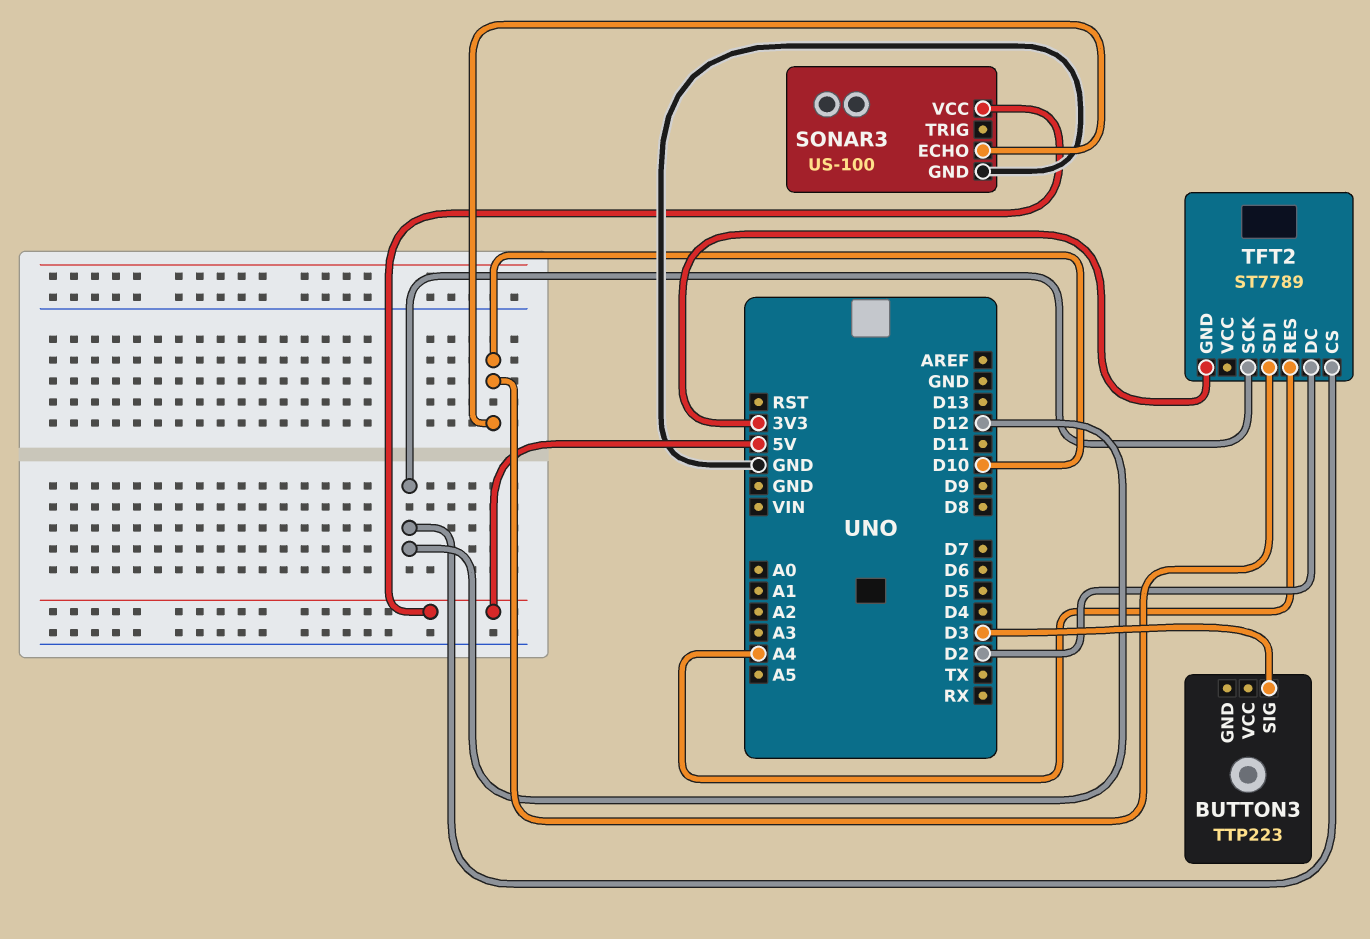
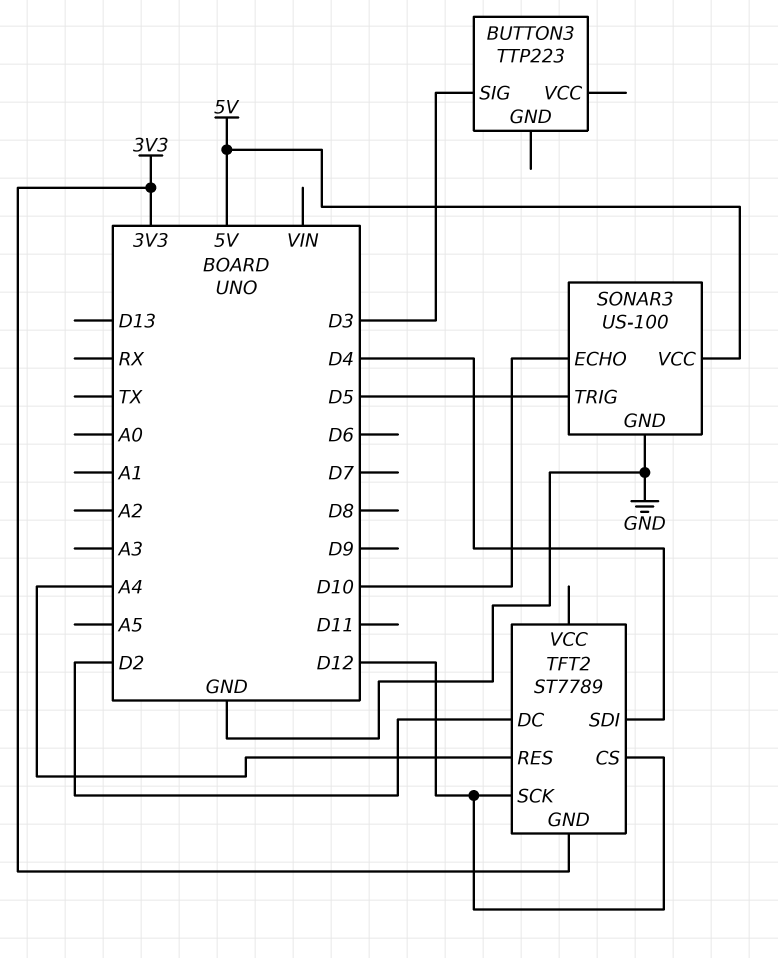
SONAR3 pin TRIG: none -> D5
TFT2 pin SDI: D10 -> D4

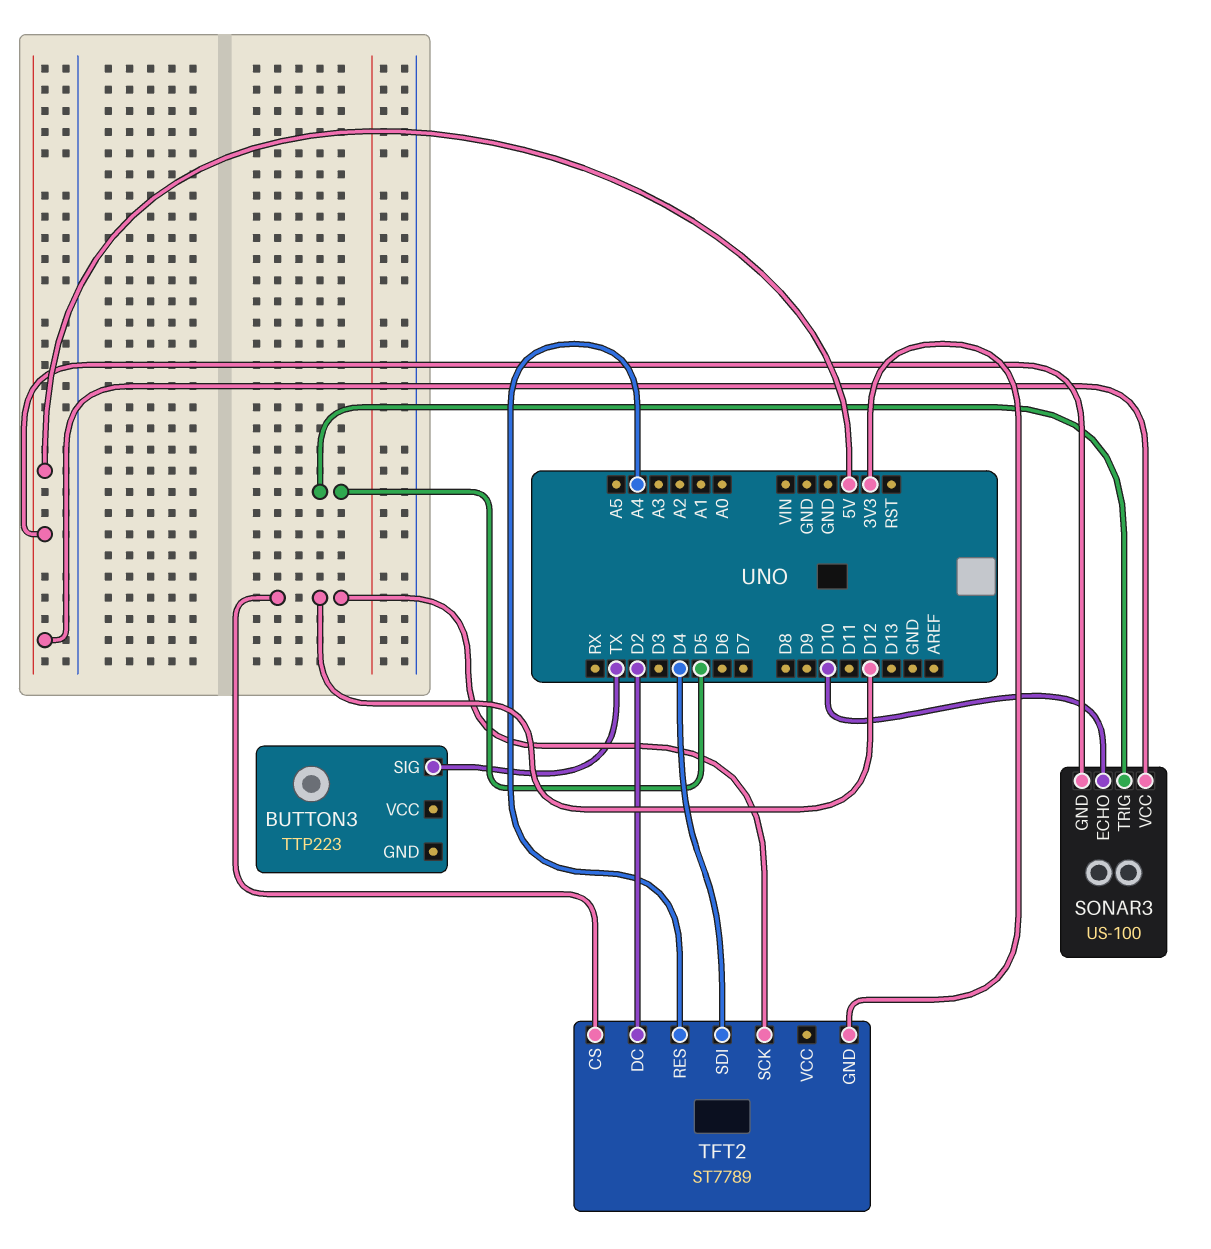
BUTTON3 pin SIG: D3 -> TX
SONAR3 pin GND: GND -> 5V

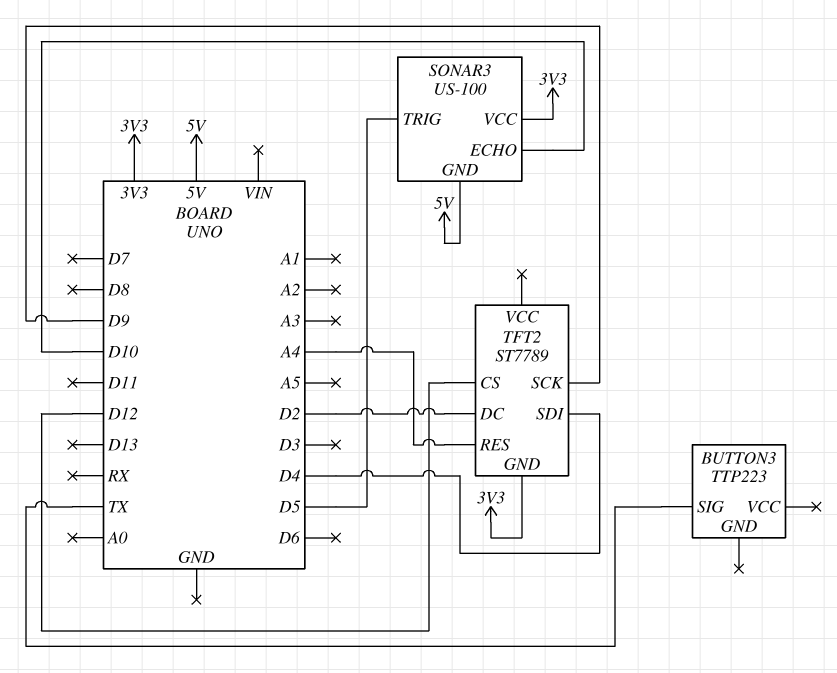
SONAR3 pin VCC: 5V -> 3V3
TFT2 pin SCK: D12 -> D9

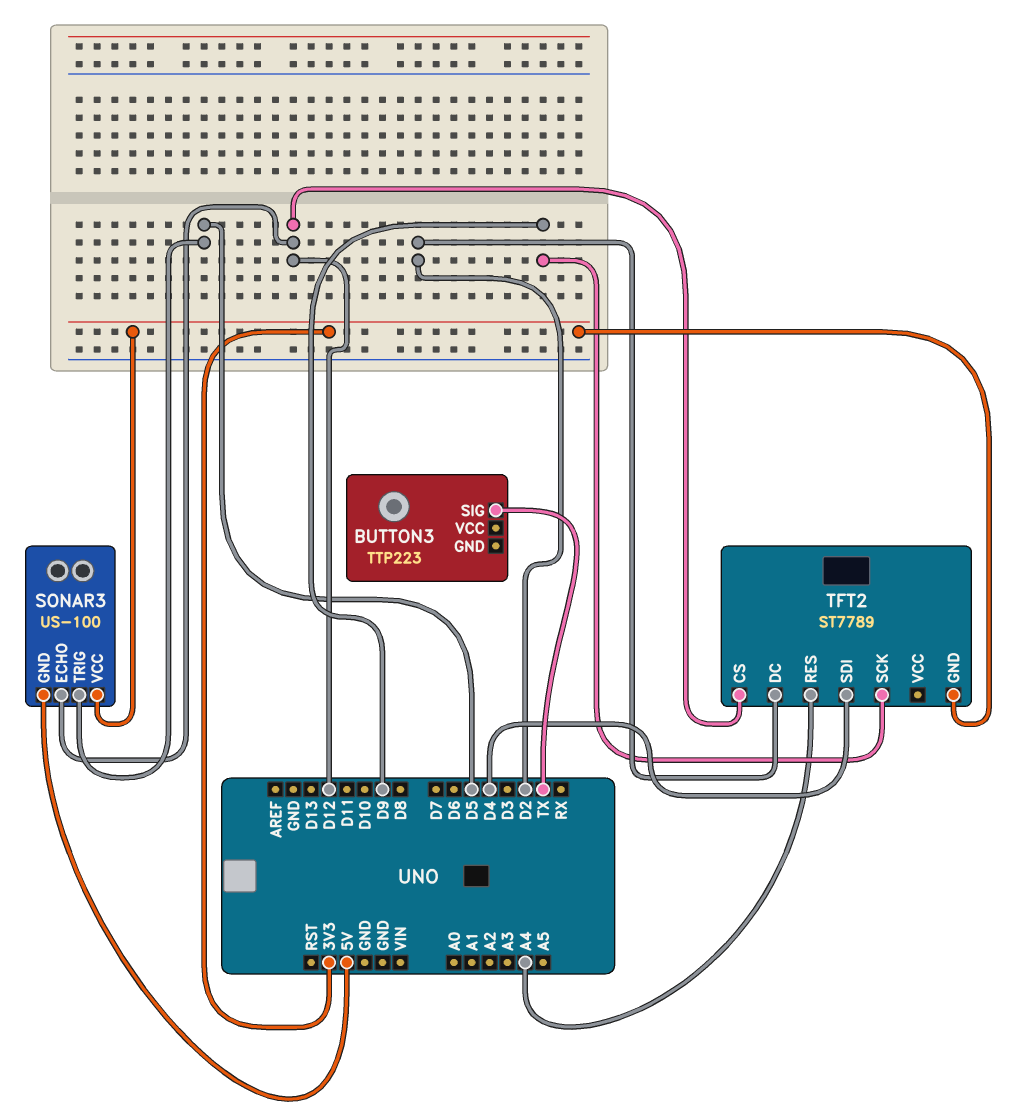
SONAR3 pin ECHO: D10 -> D12

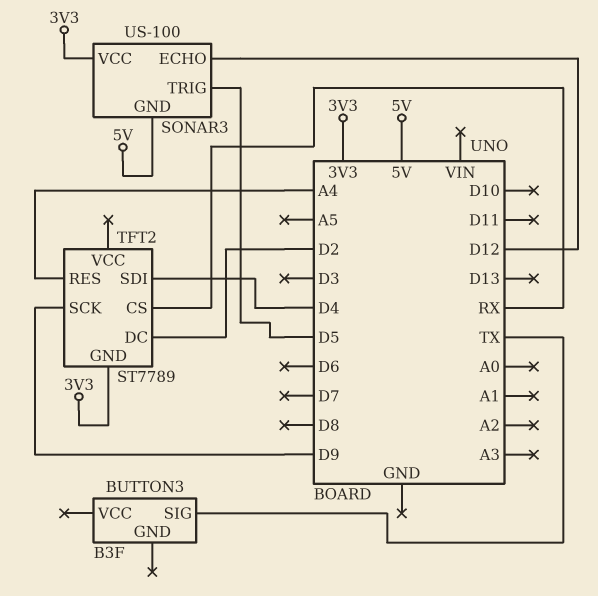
BUTTON3: TTP223 -> B3F
TFT2 pin CS: D12 -> RX

